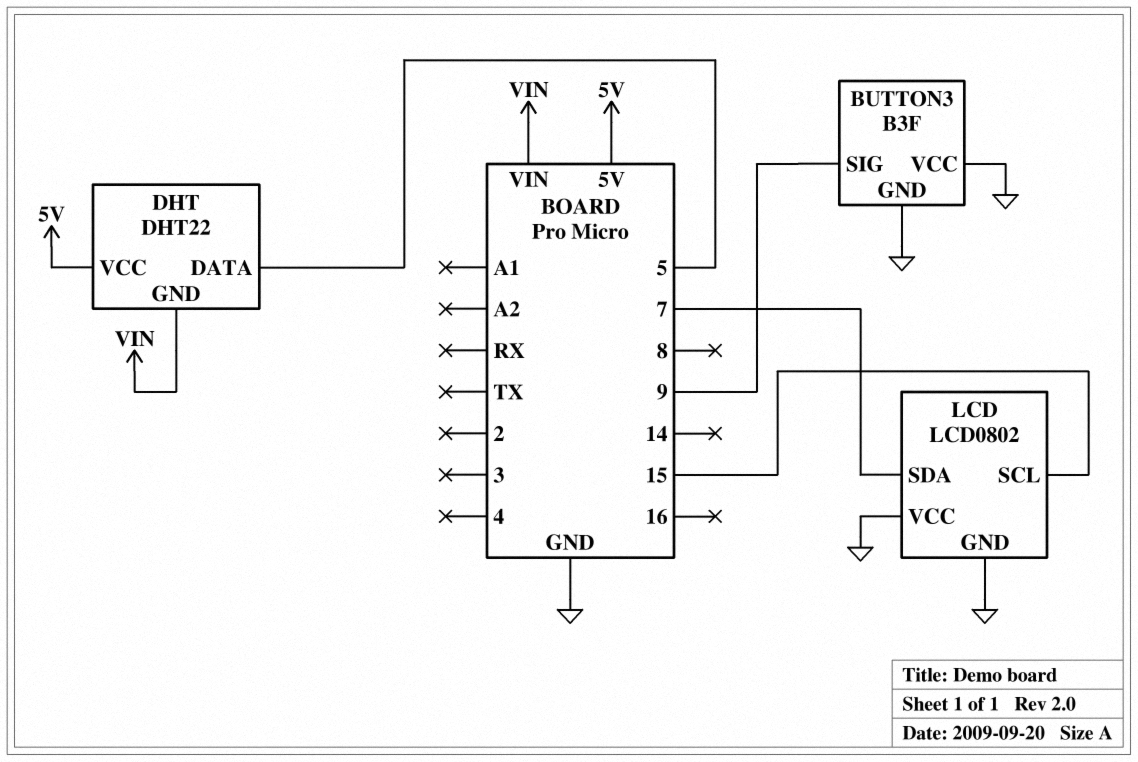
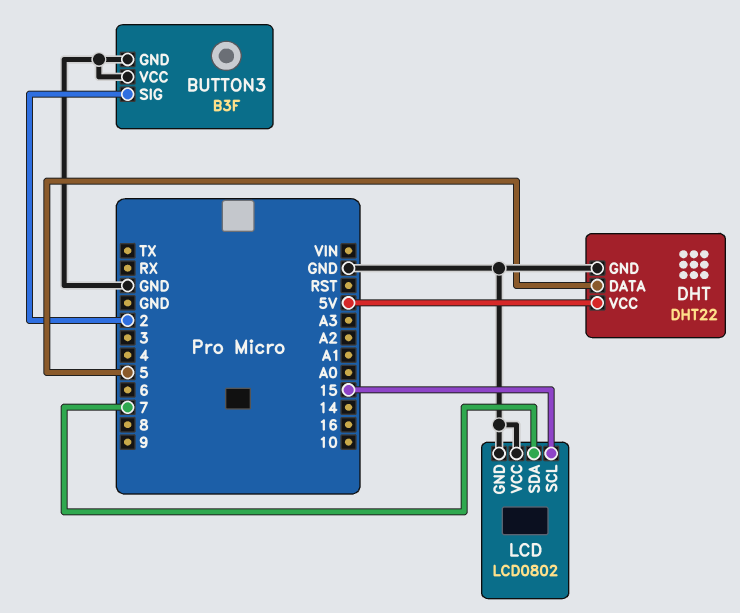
BUTTON3 pin SIG: 9 -> 2
DHT pin GND: VIN -> GND

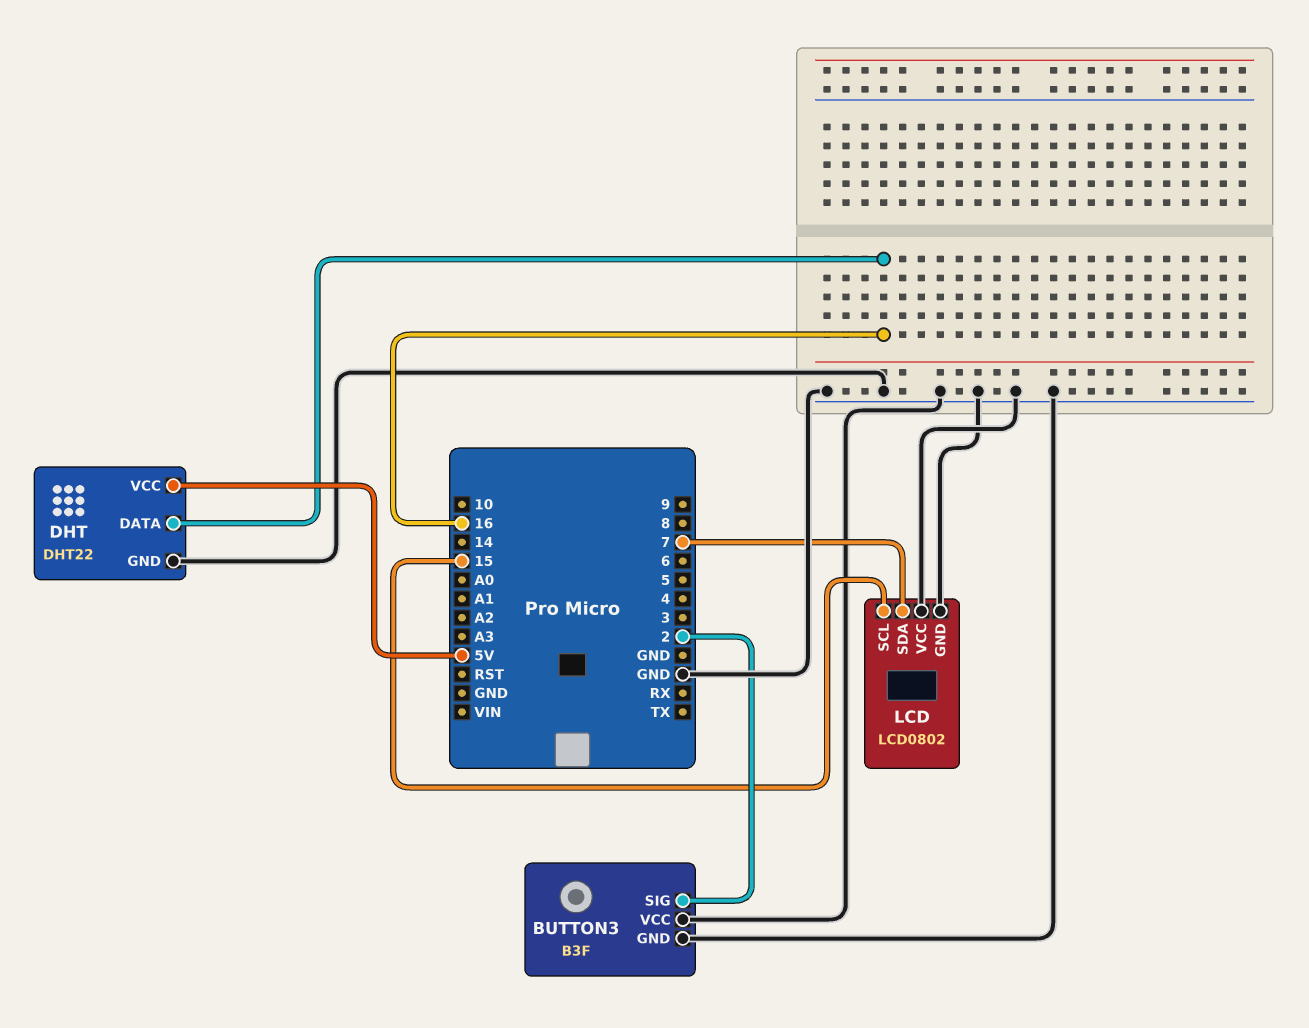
DHT pin DATA: 5 -> 16

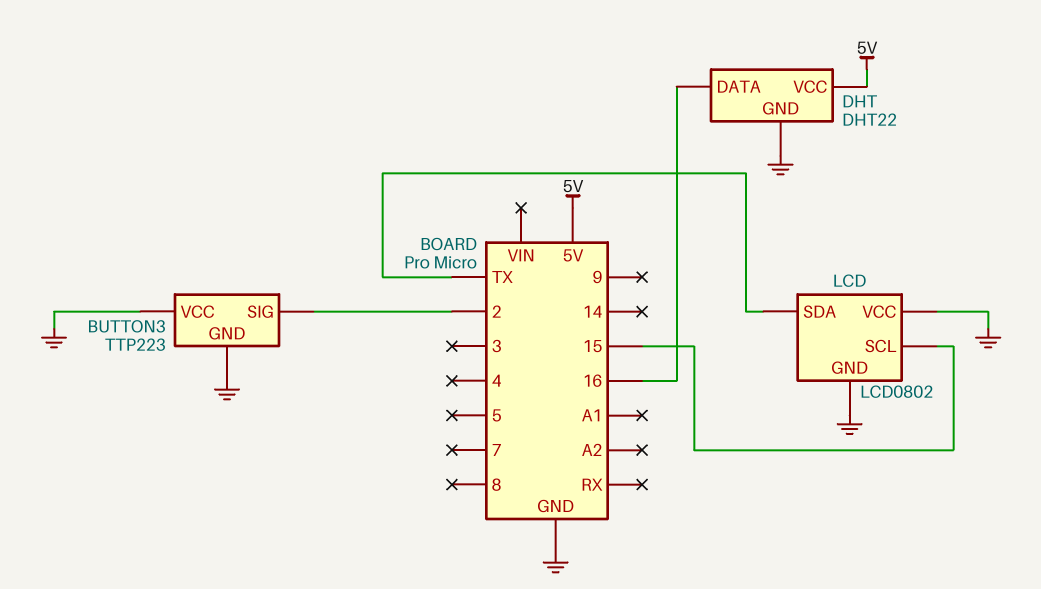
BUTTON3: B3F -> TTP223
LCD pin SDA: 7 -> TX

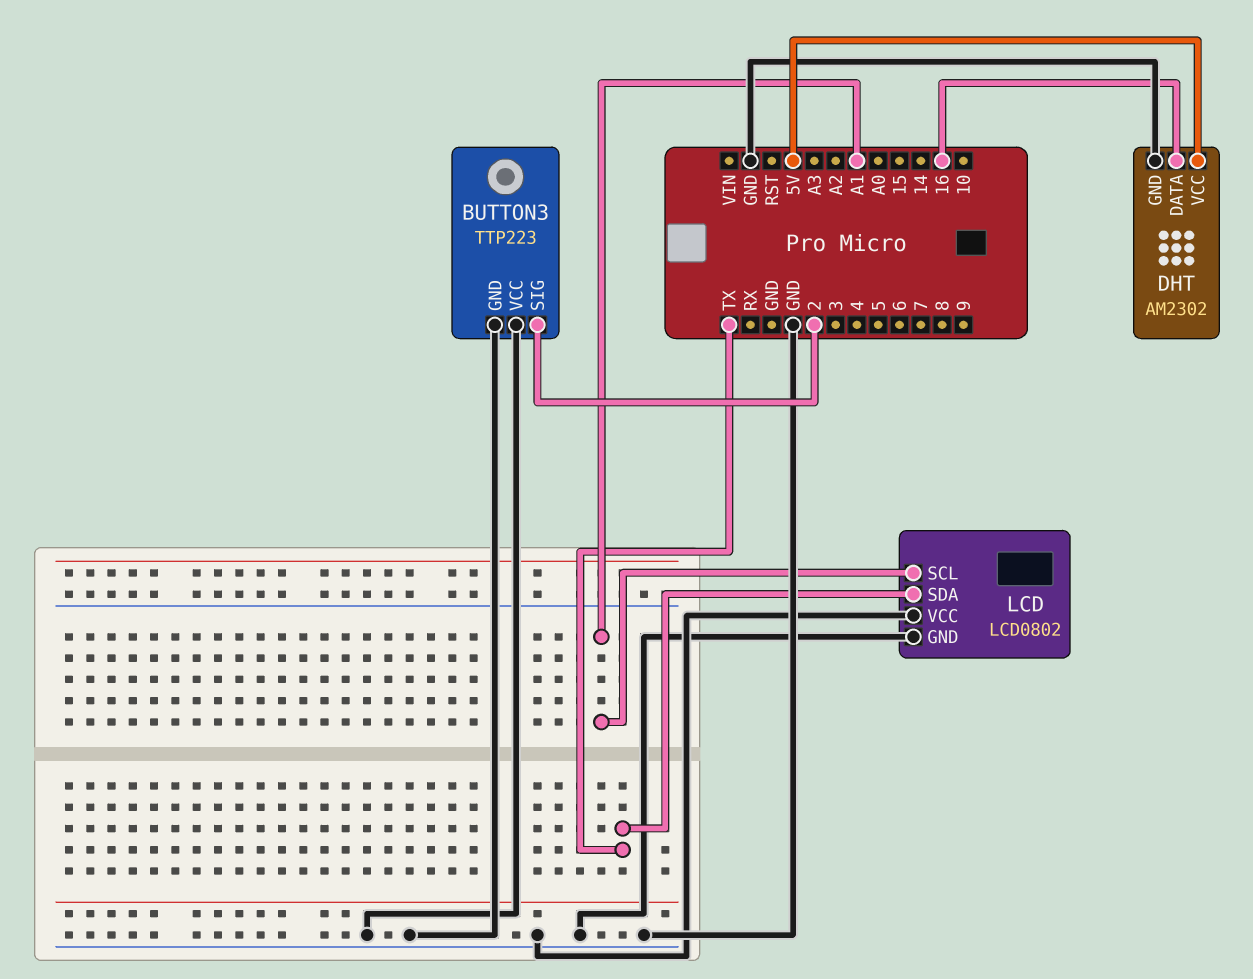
DHT: DHT22 -> AM2302
LCD pin SCL: 15 -> A1

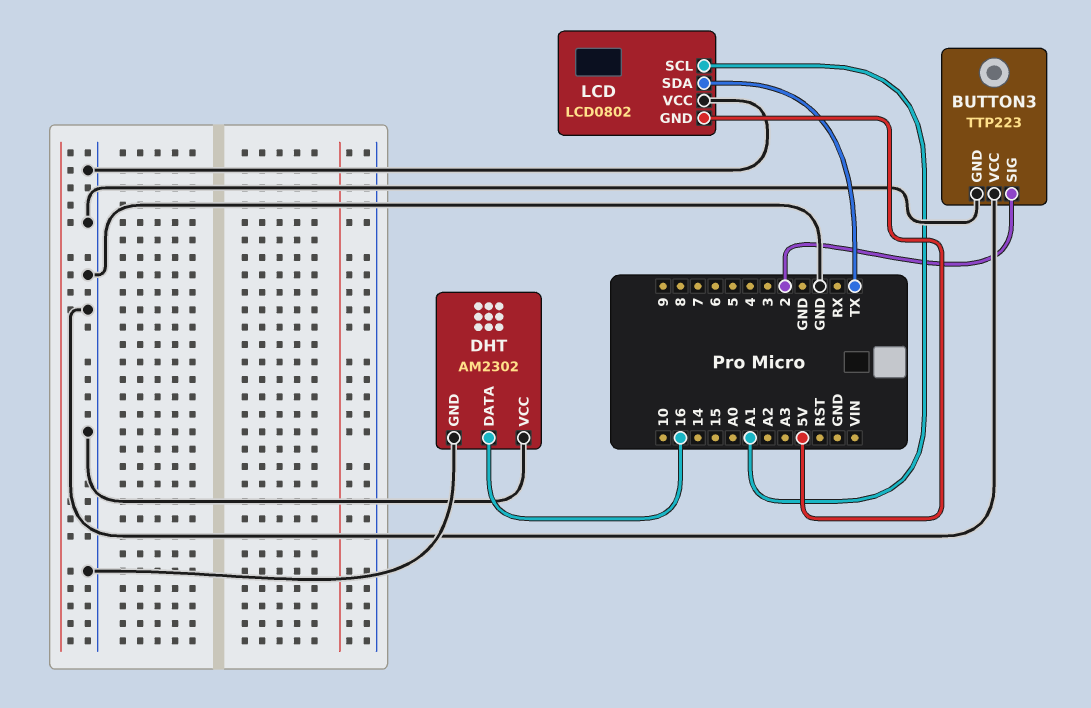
DHT pin VCC: 5V -> GND
LCD pin GND: GND -> 5V

